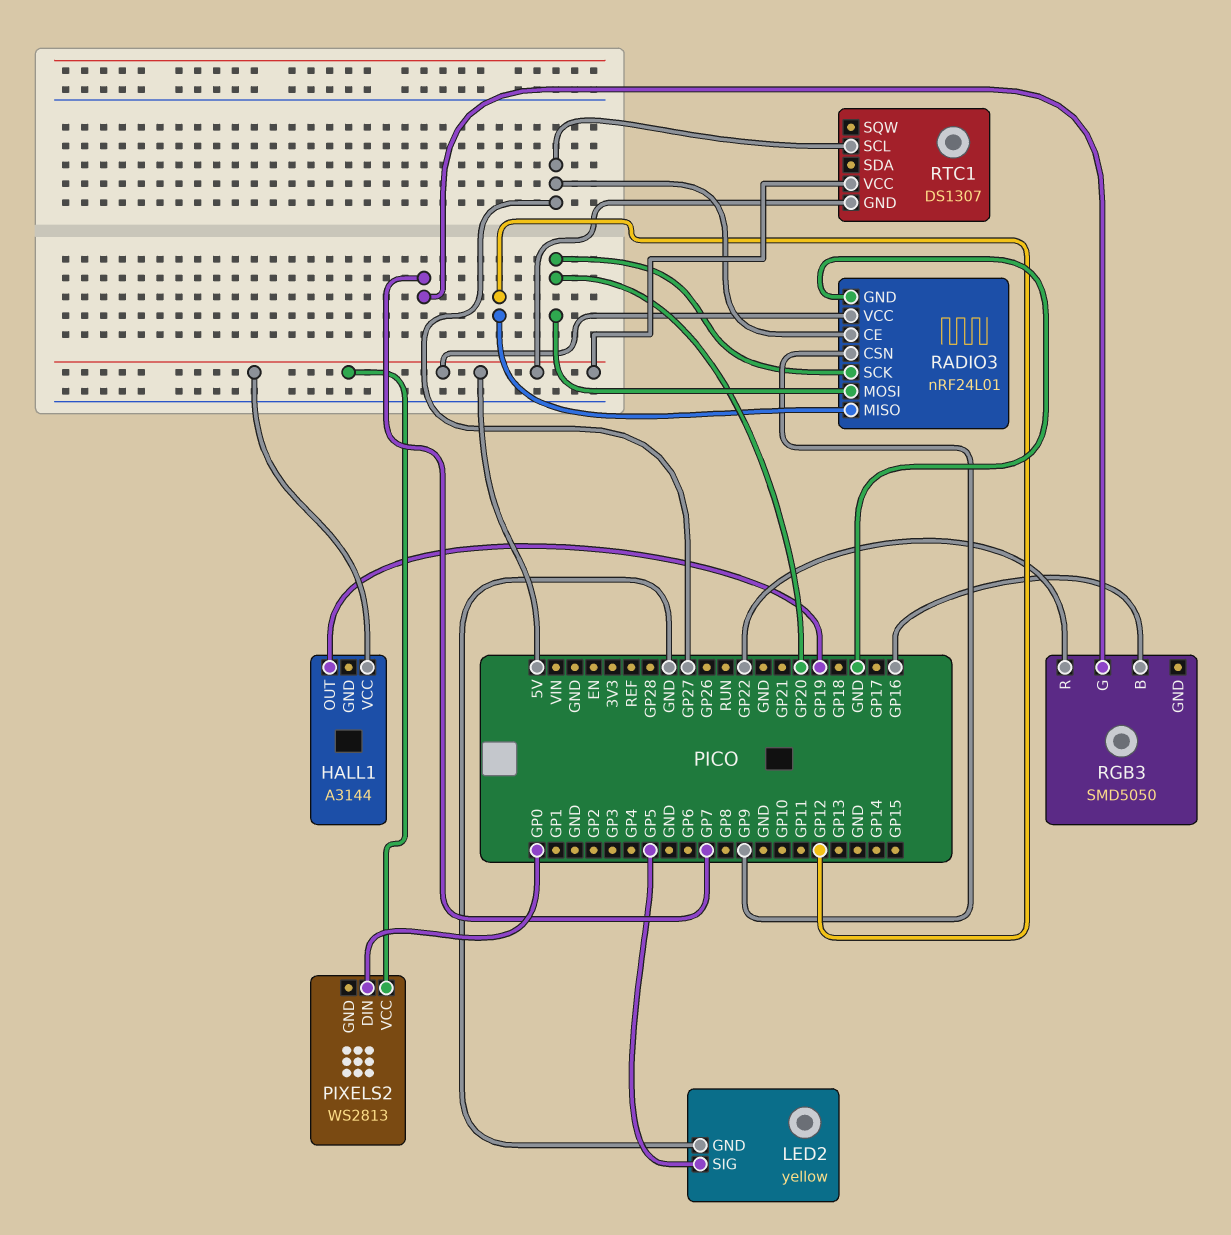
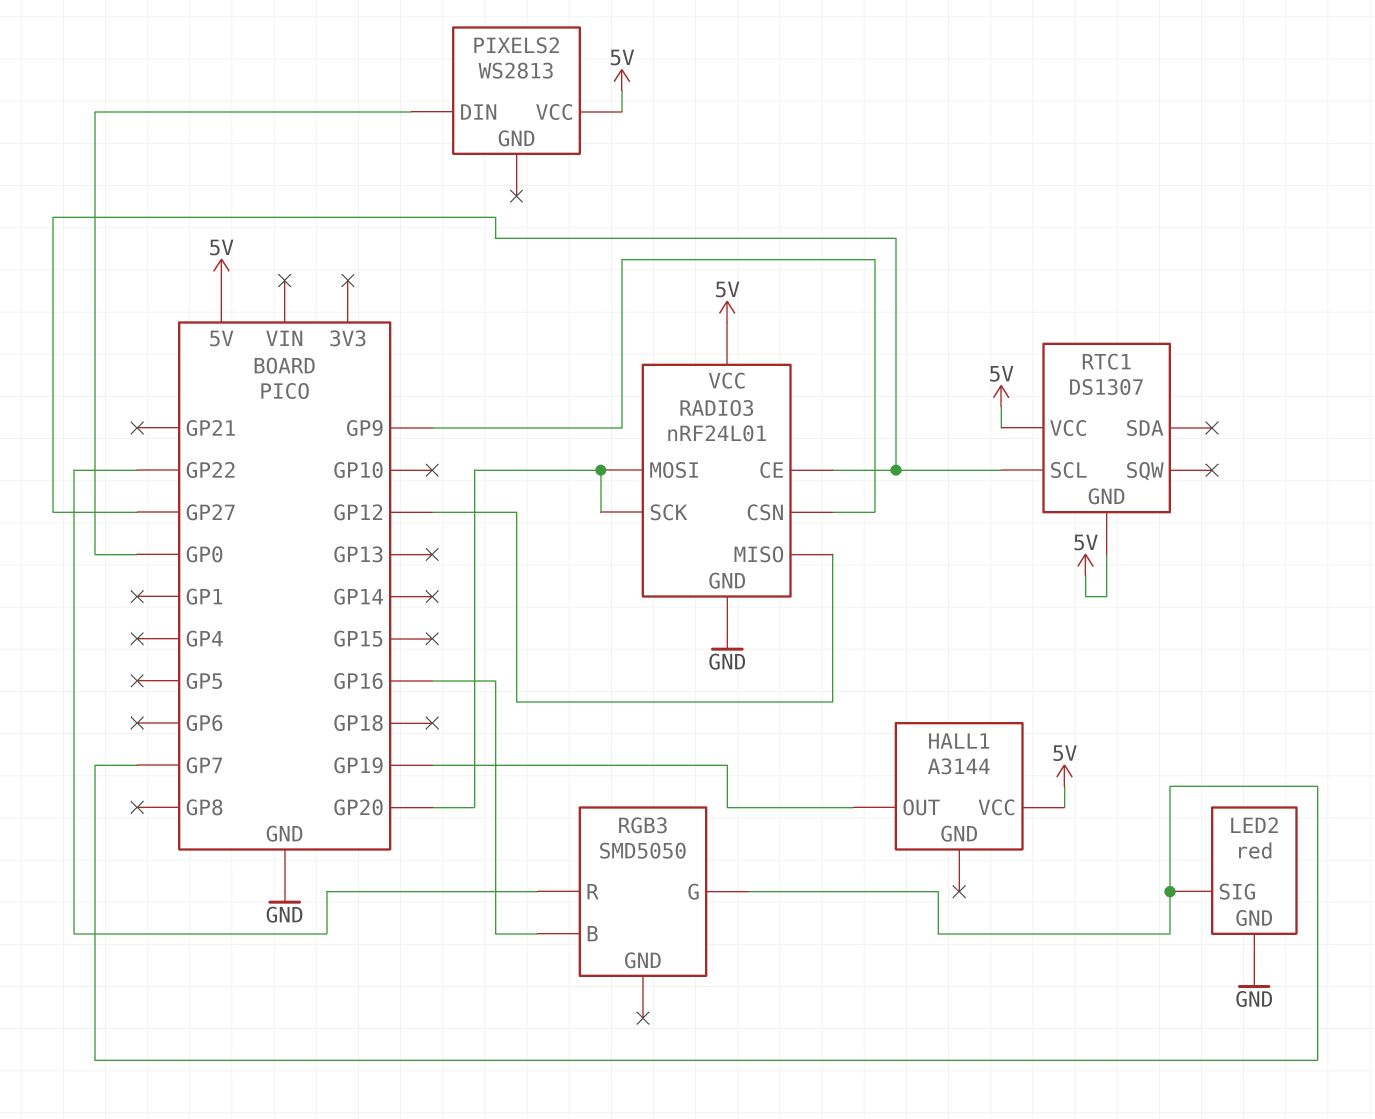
LED2: yellow -> red
LED2 pin SIG: GP5 -> GP7

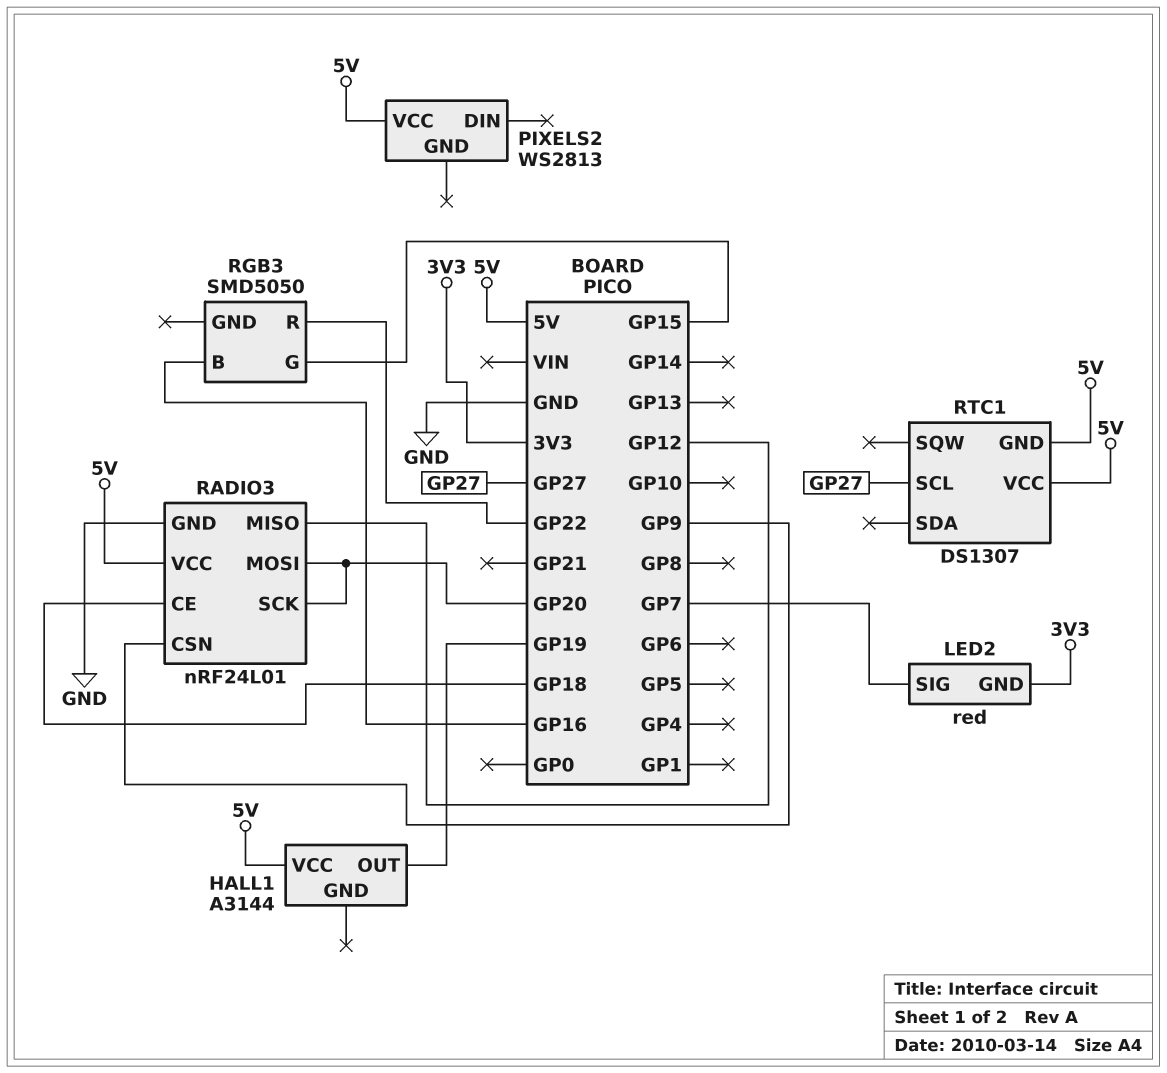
LED2 pin GND: GND -> 3V3
PIXELS2 pin DIN: GP0 -> none
RADIO3 pin CE: GP27 -> GP18
RGB3 pin G: GP7 -> GP15

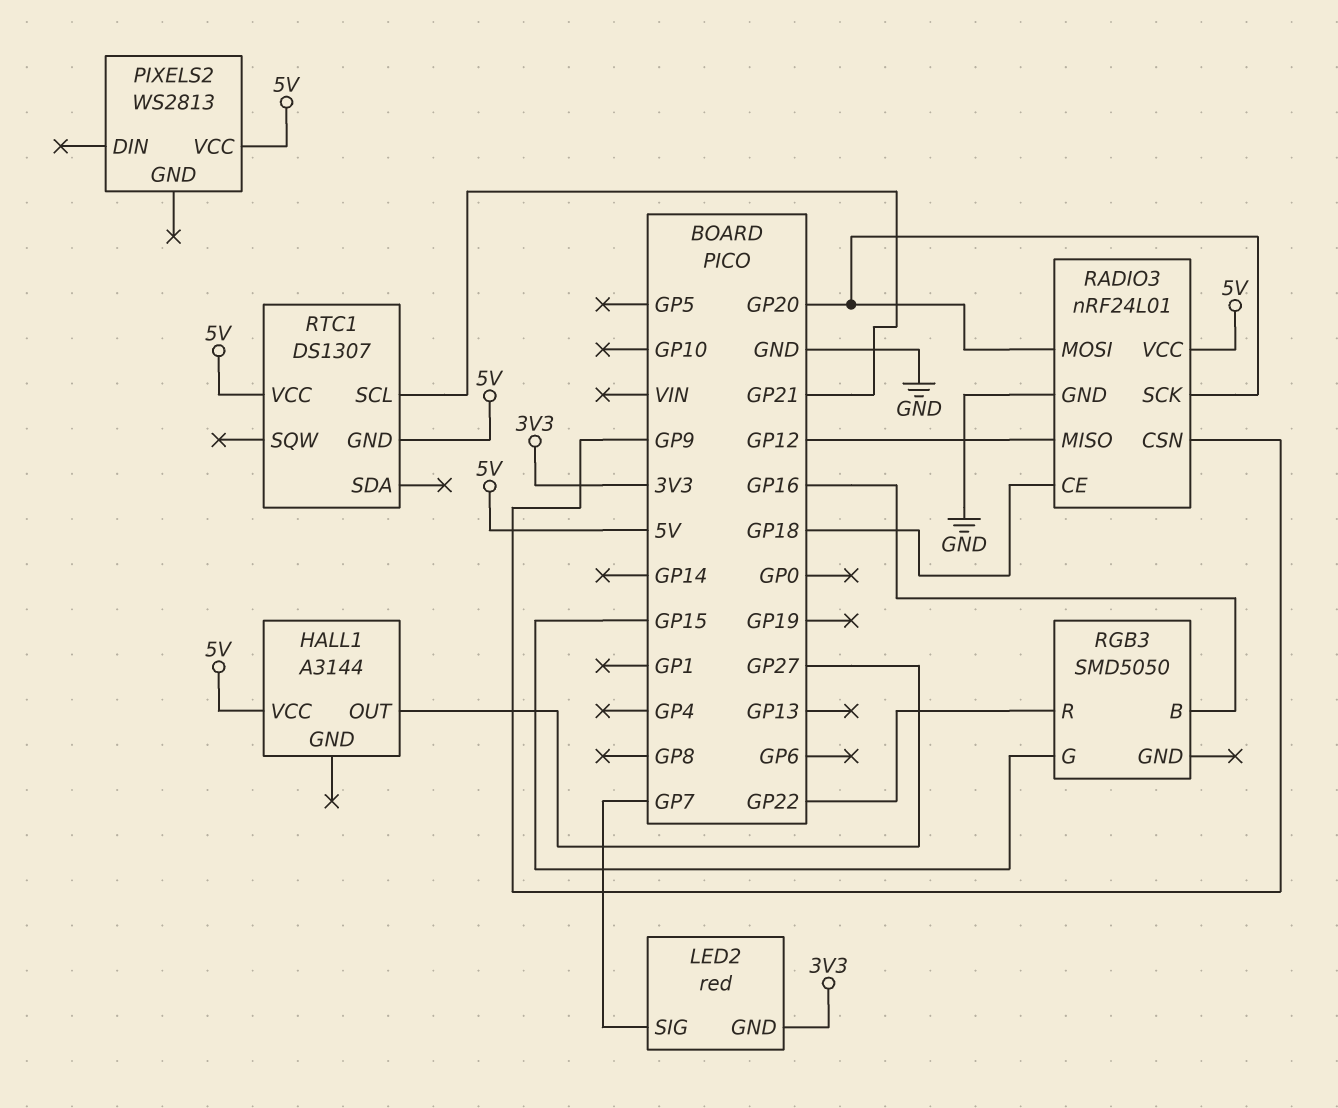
HALL1 pin OUT: GP19 -> GP27
RTC1 pin SCL: GP27 -> GP21

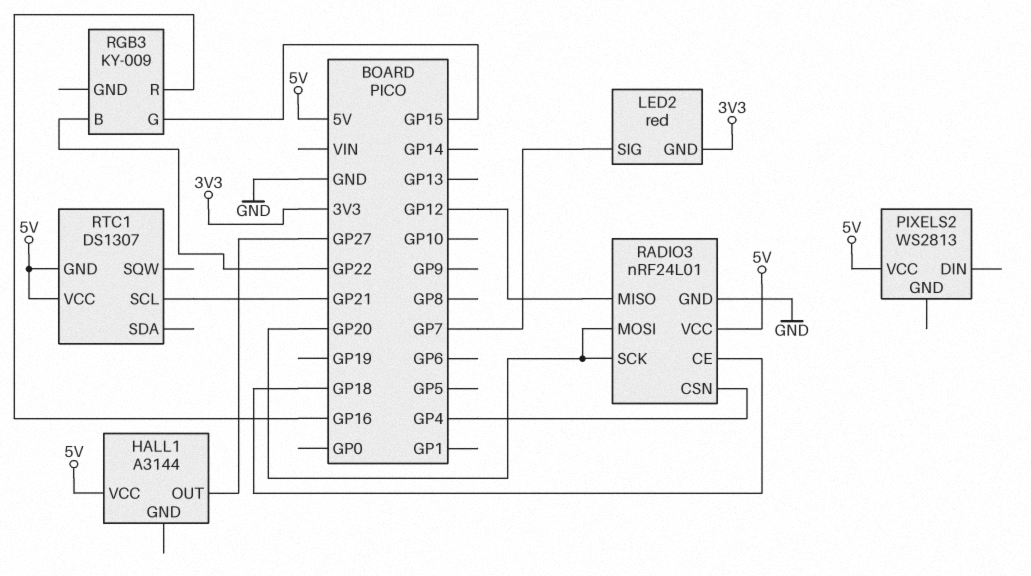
RADIO3 pin CSN: GP9 -> GP4
RGB3: SMD5050 -> KY-009
RGB3 pin B: GP16 -> GP22
RGB3 pin R: GP22 -> GP16

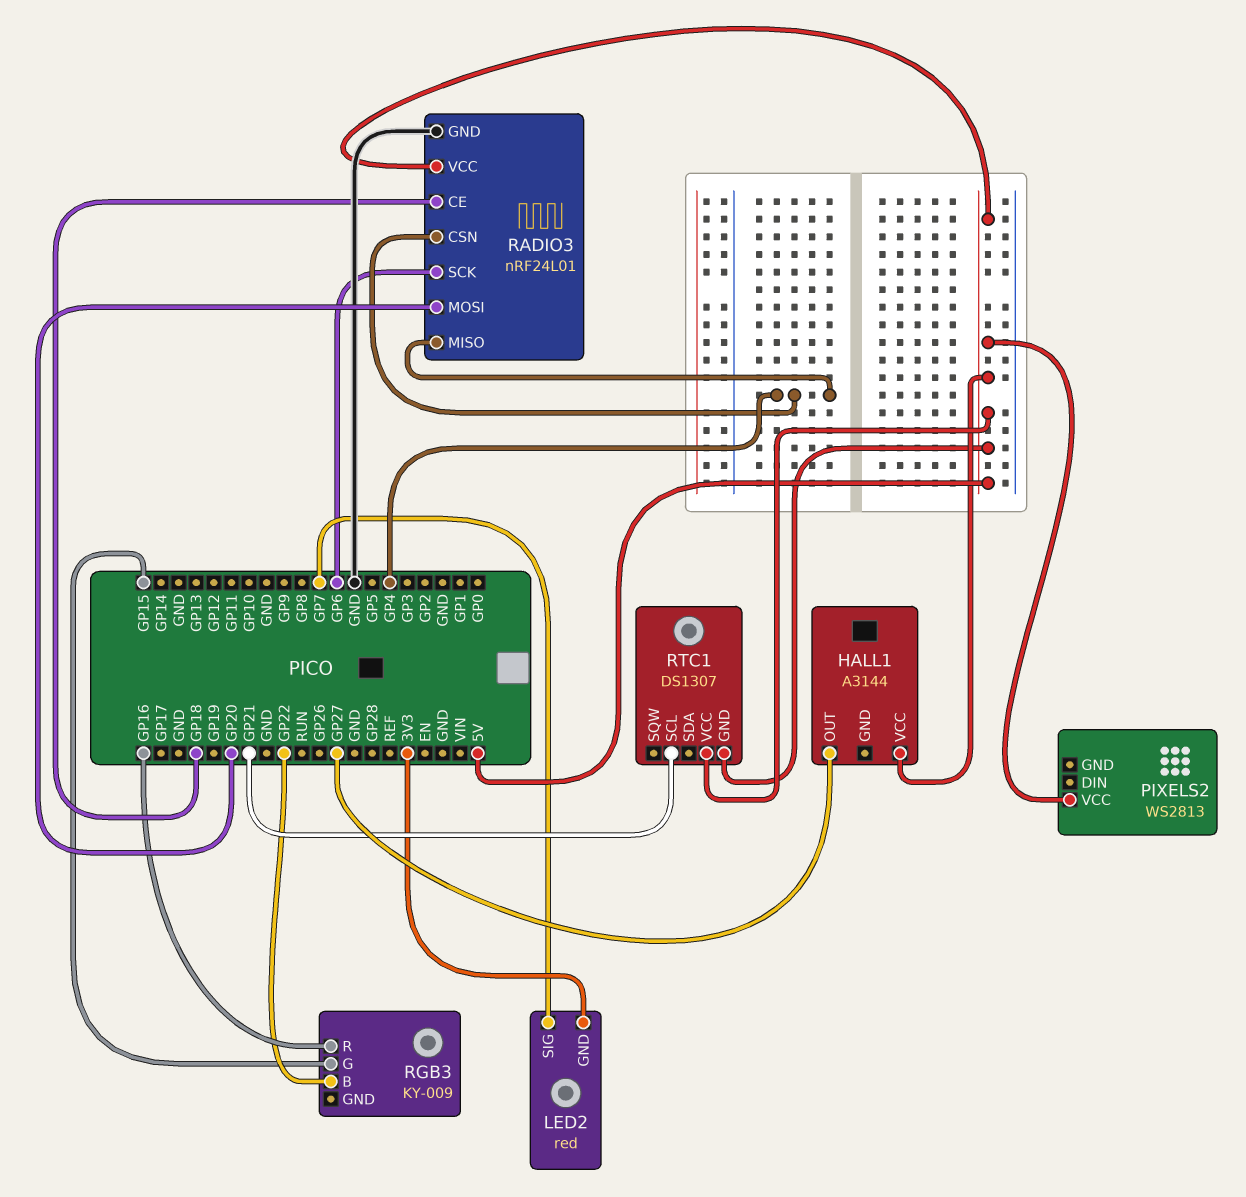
RADIO3 pin MISO: GP12 -> GP4
RADIO3 pin SCK: GP20 -> GP6

